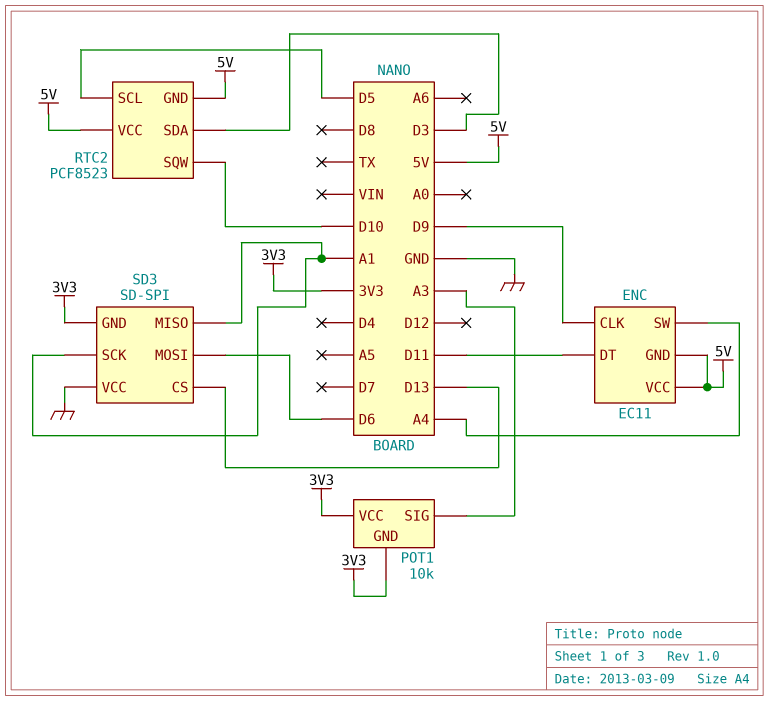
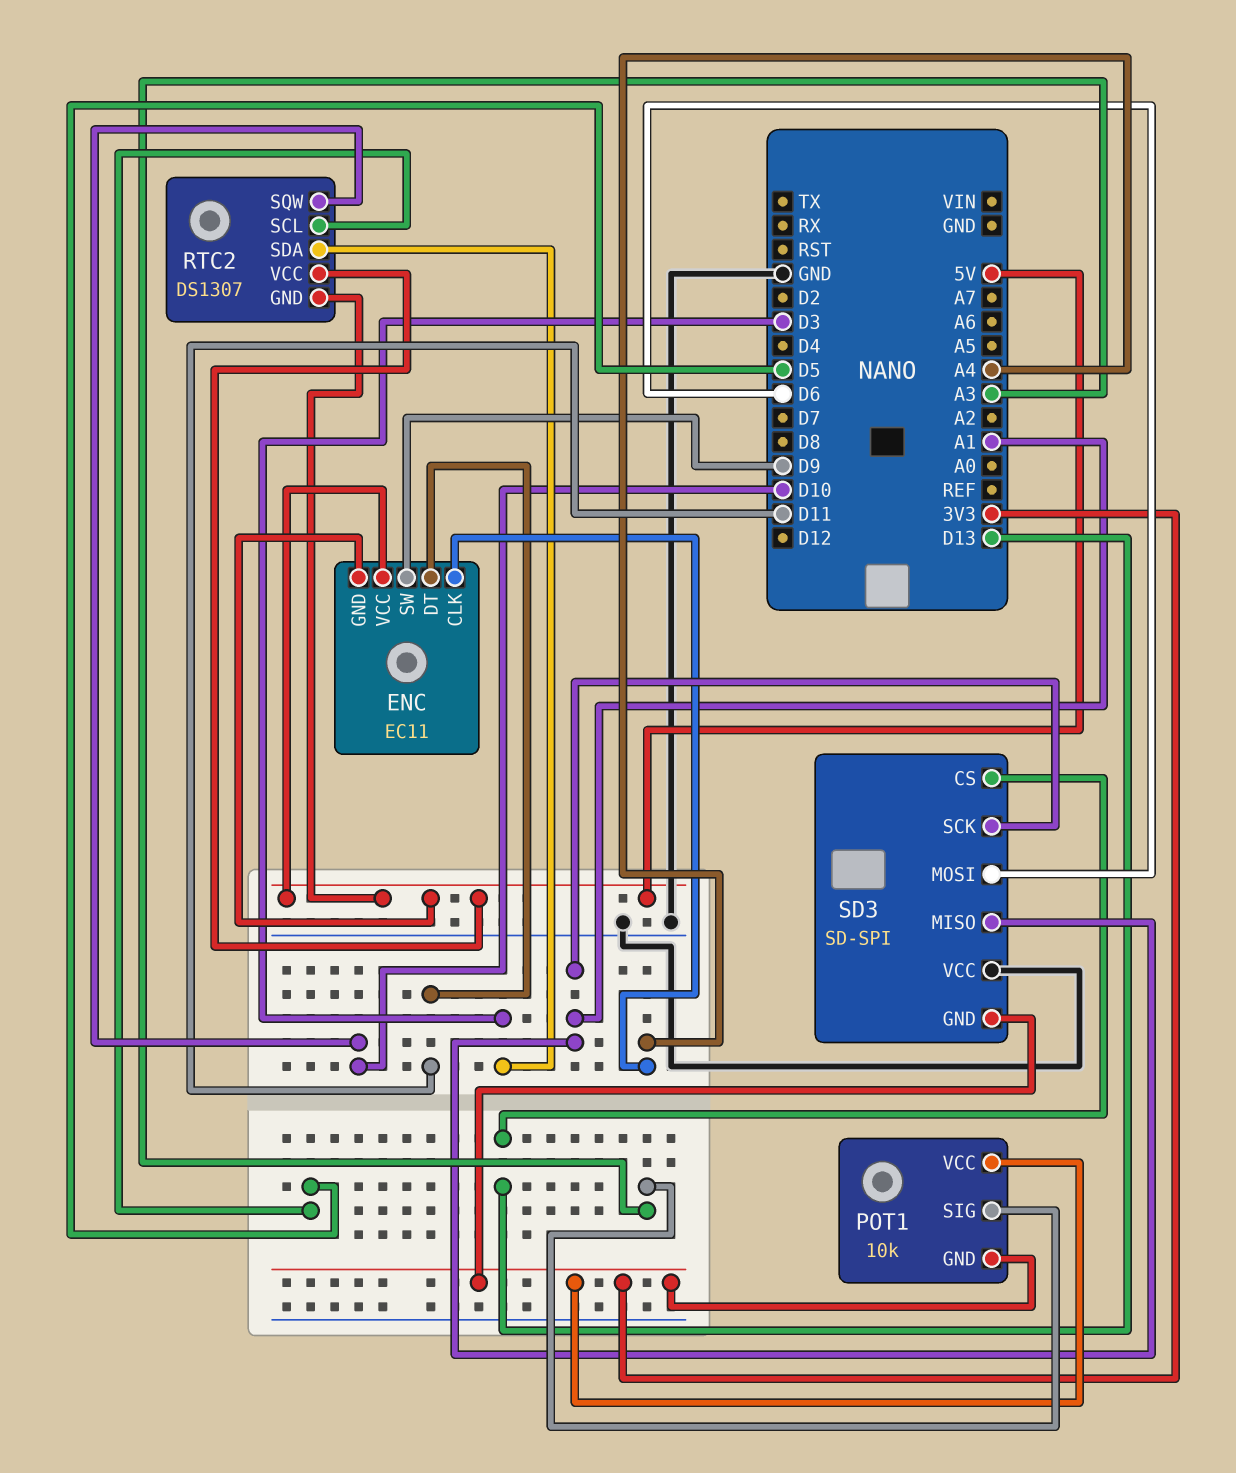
ENC pin CLK: D9 -> A4
ENC pin SW: A4 -> D9
RTC2: PCF8523 -> DS1307

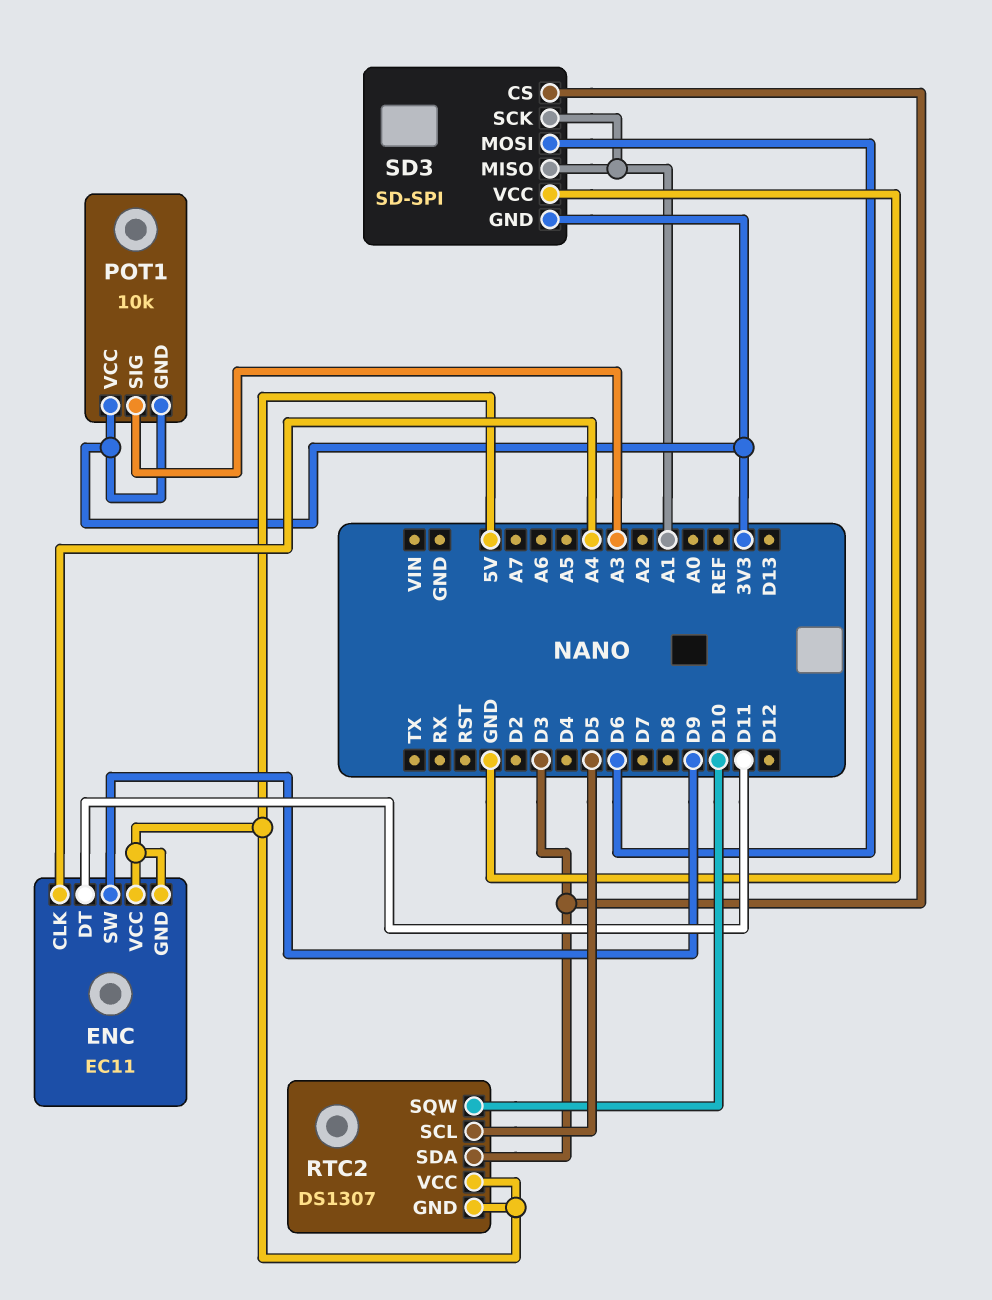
SD3 pin CS: D13 -> D3

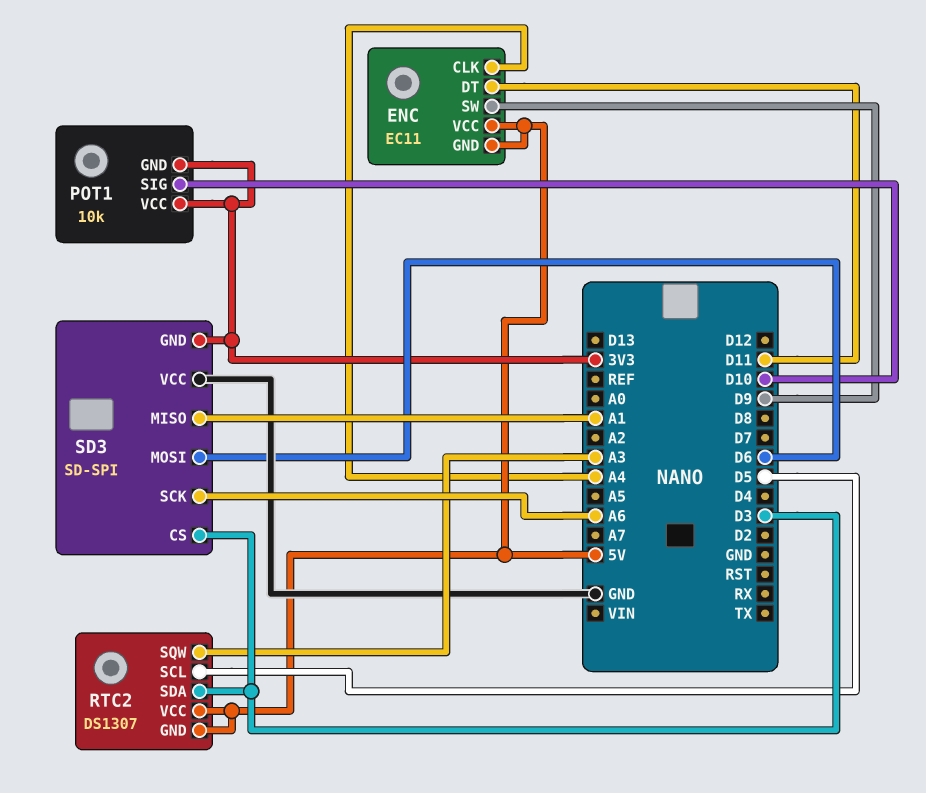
POT1 pin SIG: A3 -> D10
RTC2 pin SQW: D10 -> A3
SD3 pin SCK: A1 -> A6

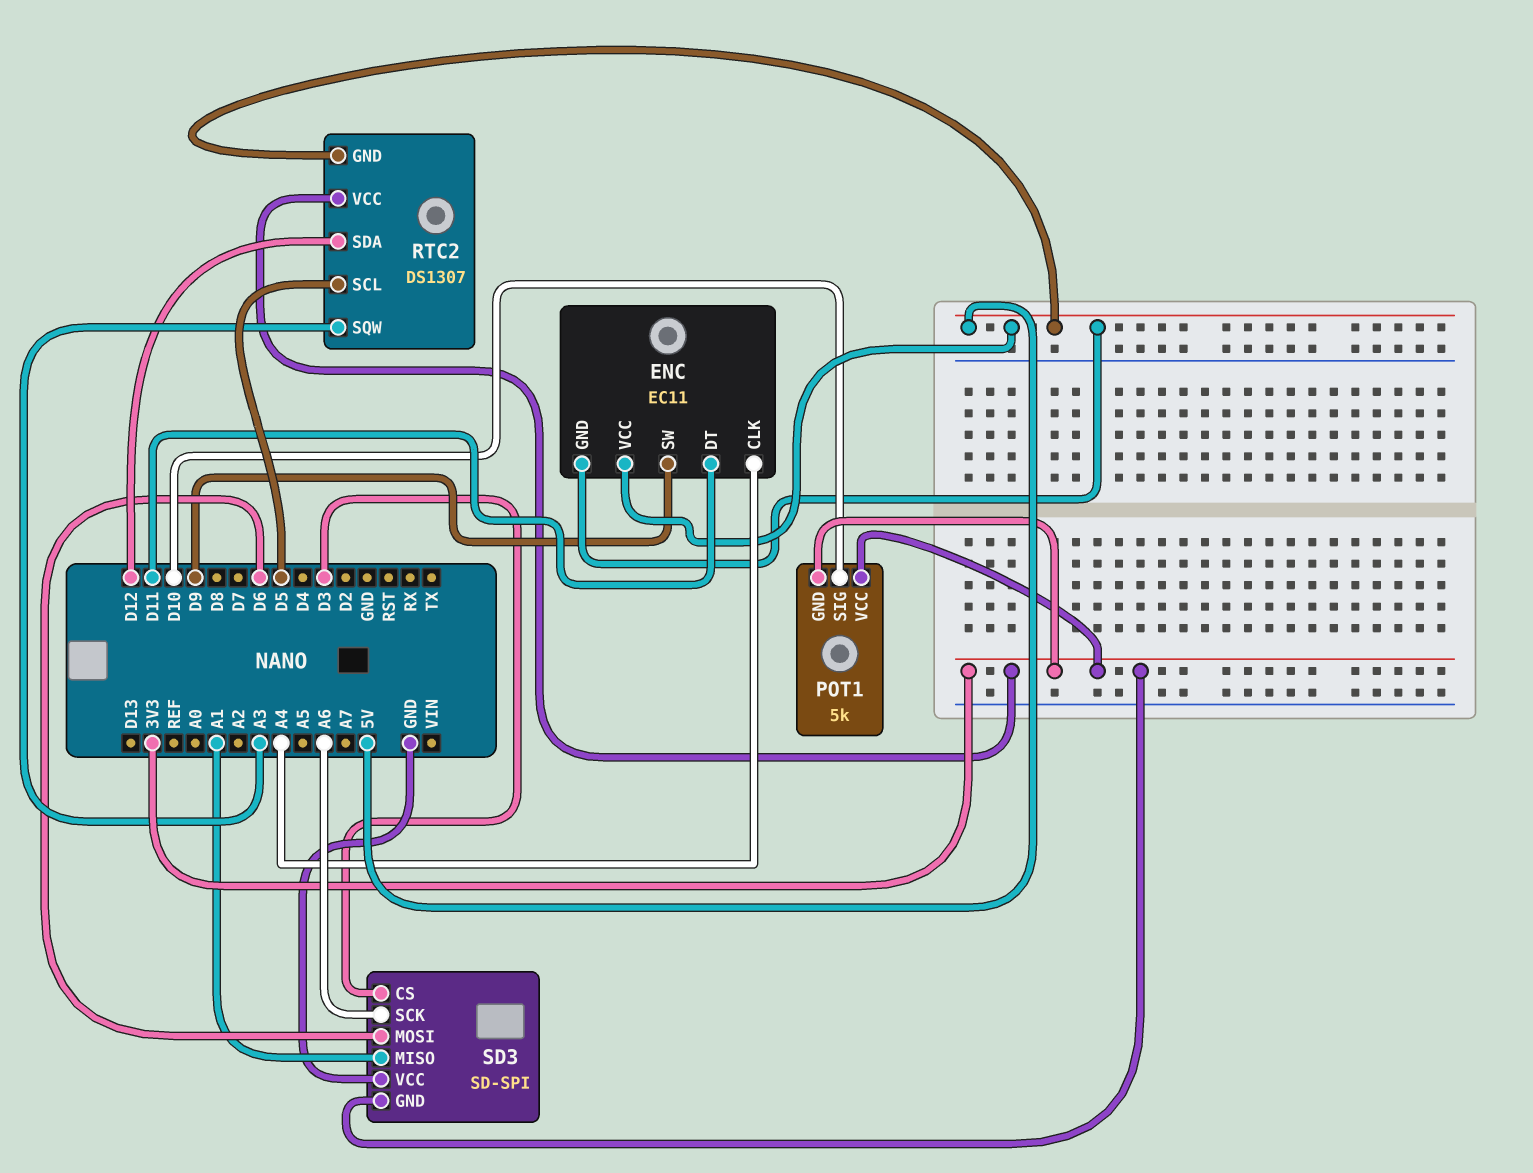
POT1: 10k -> 5k
RTC2 pin SDA: D3 -> D12
RTC2 pin VCC: 5V -> 3V3

